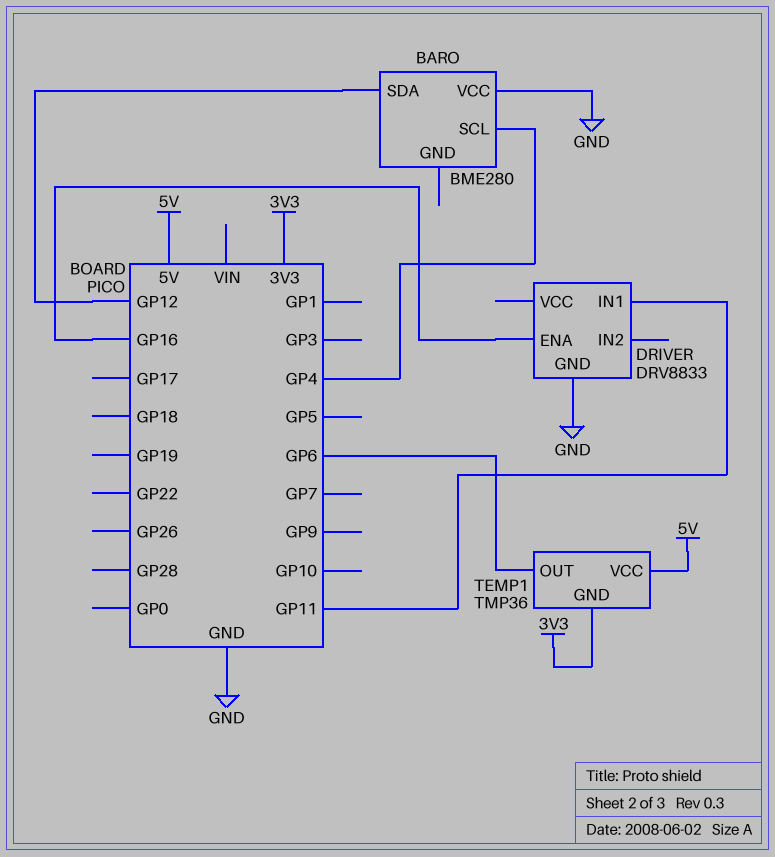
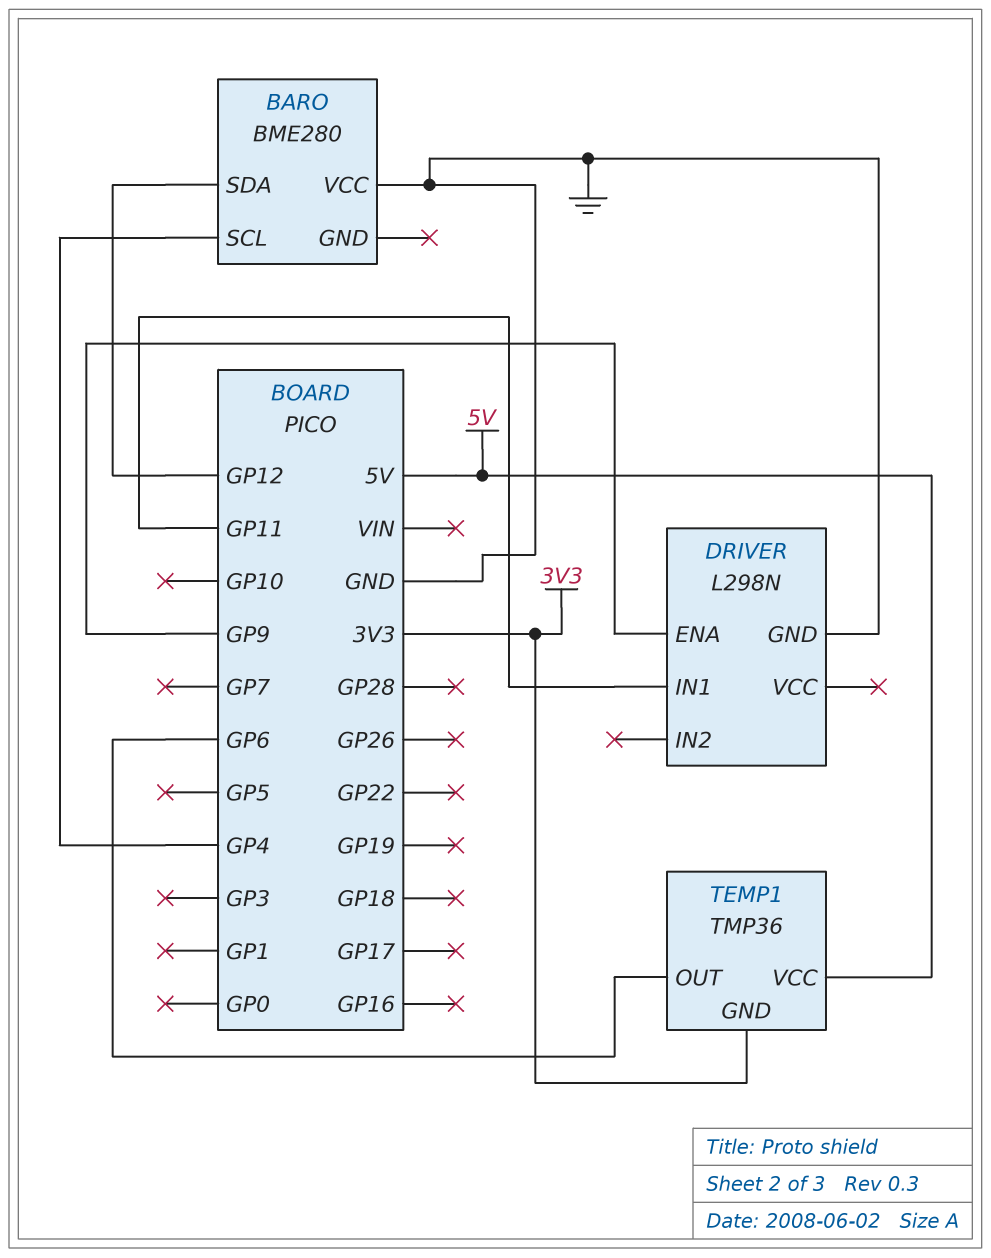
DRIVER: DRV8833 -> L298N
DRIVER pin ENA: GP16 -> GP9

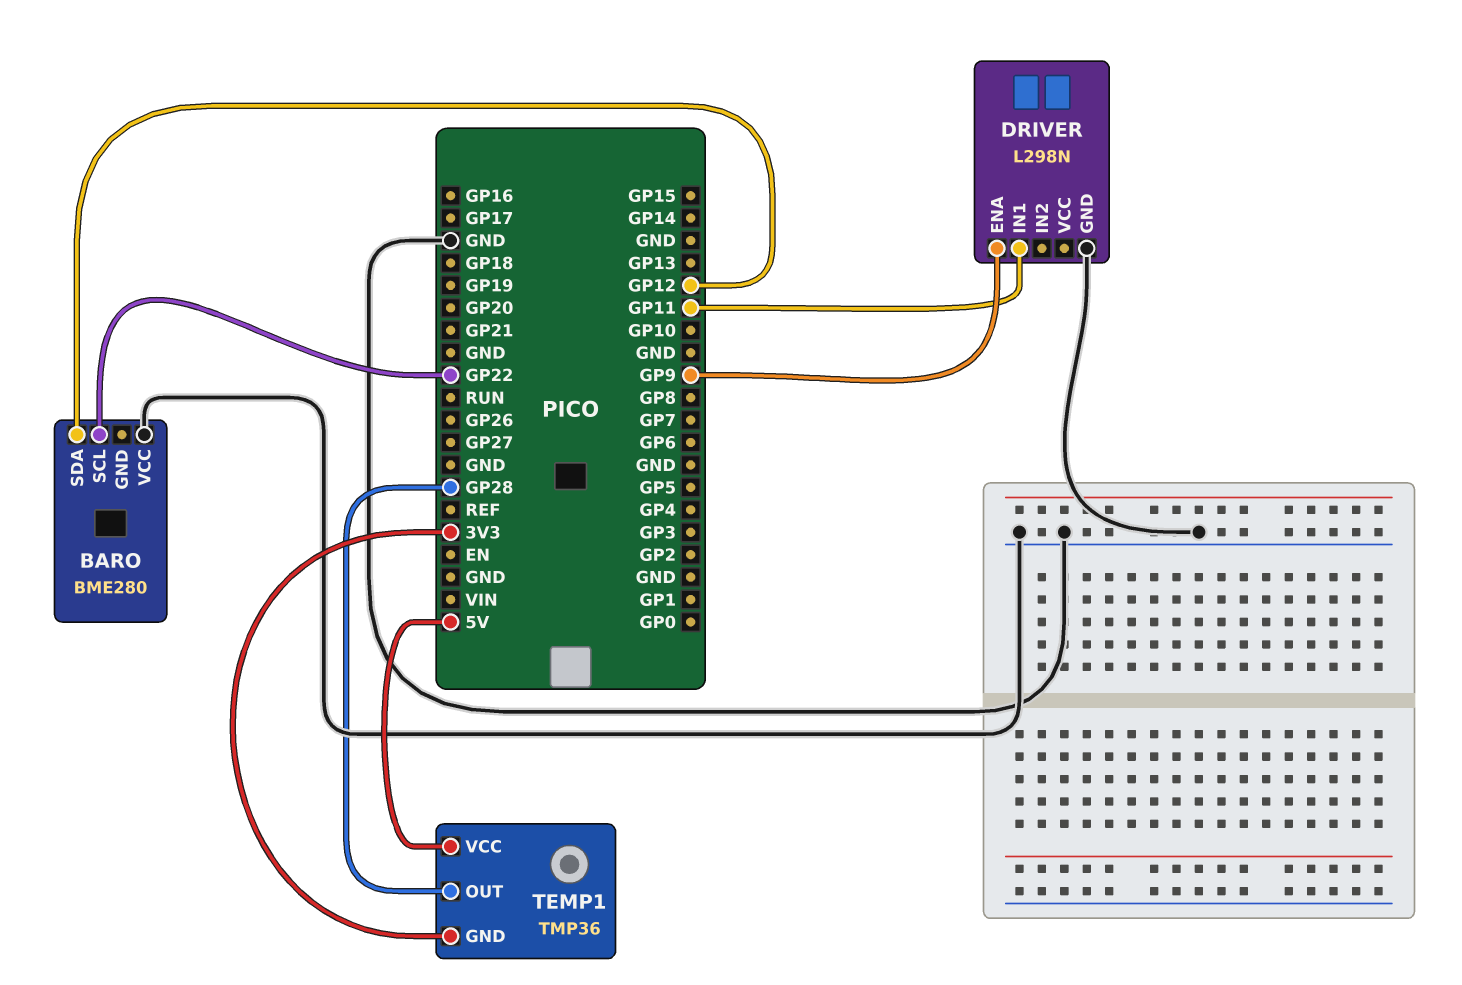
BARO pin SCL: GP4 -> GP22
TEMP1 pin OUT: GP6 -> GP28

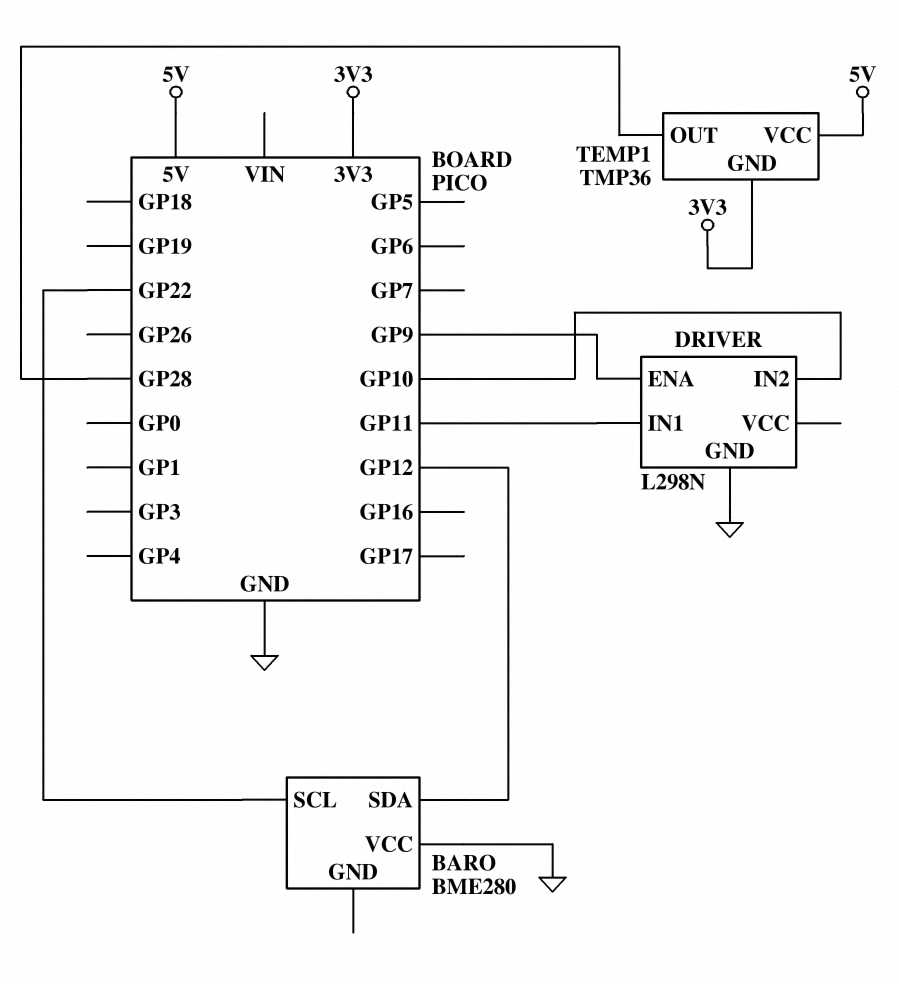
DRIVER pin IN2: none -> GP10

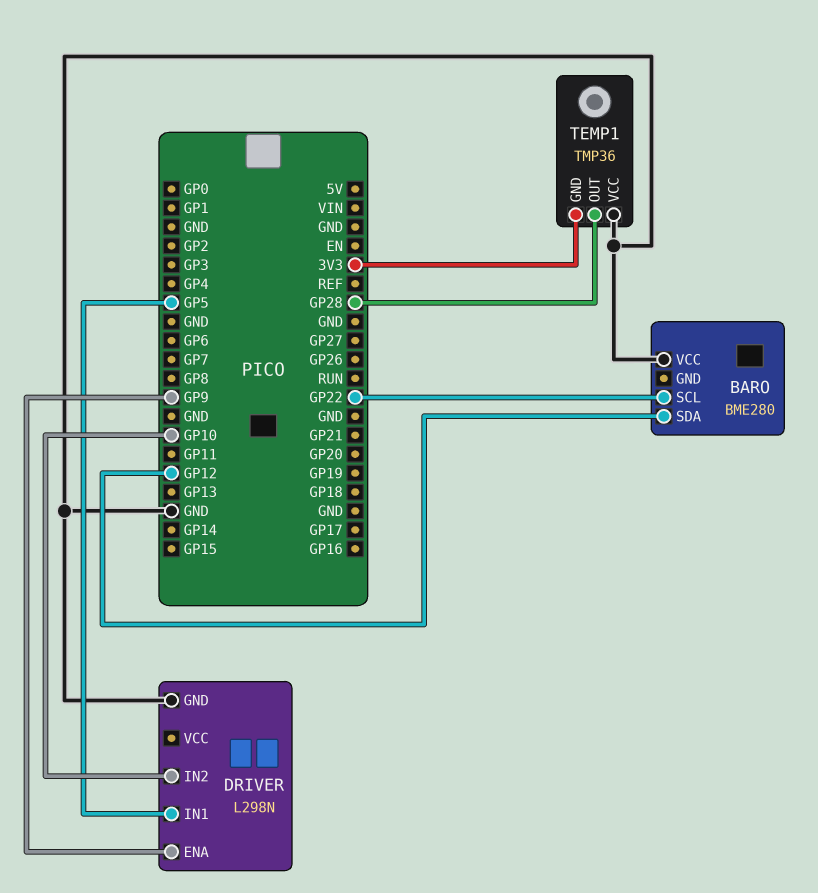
DRIVER pin IN1: GP11 -> GP5
TEMP1 pin VCC: 5V -> GND

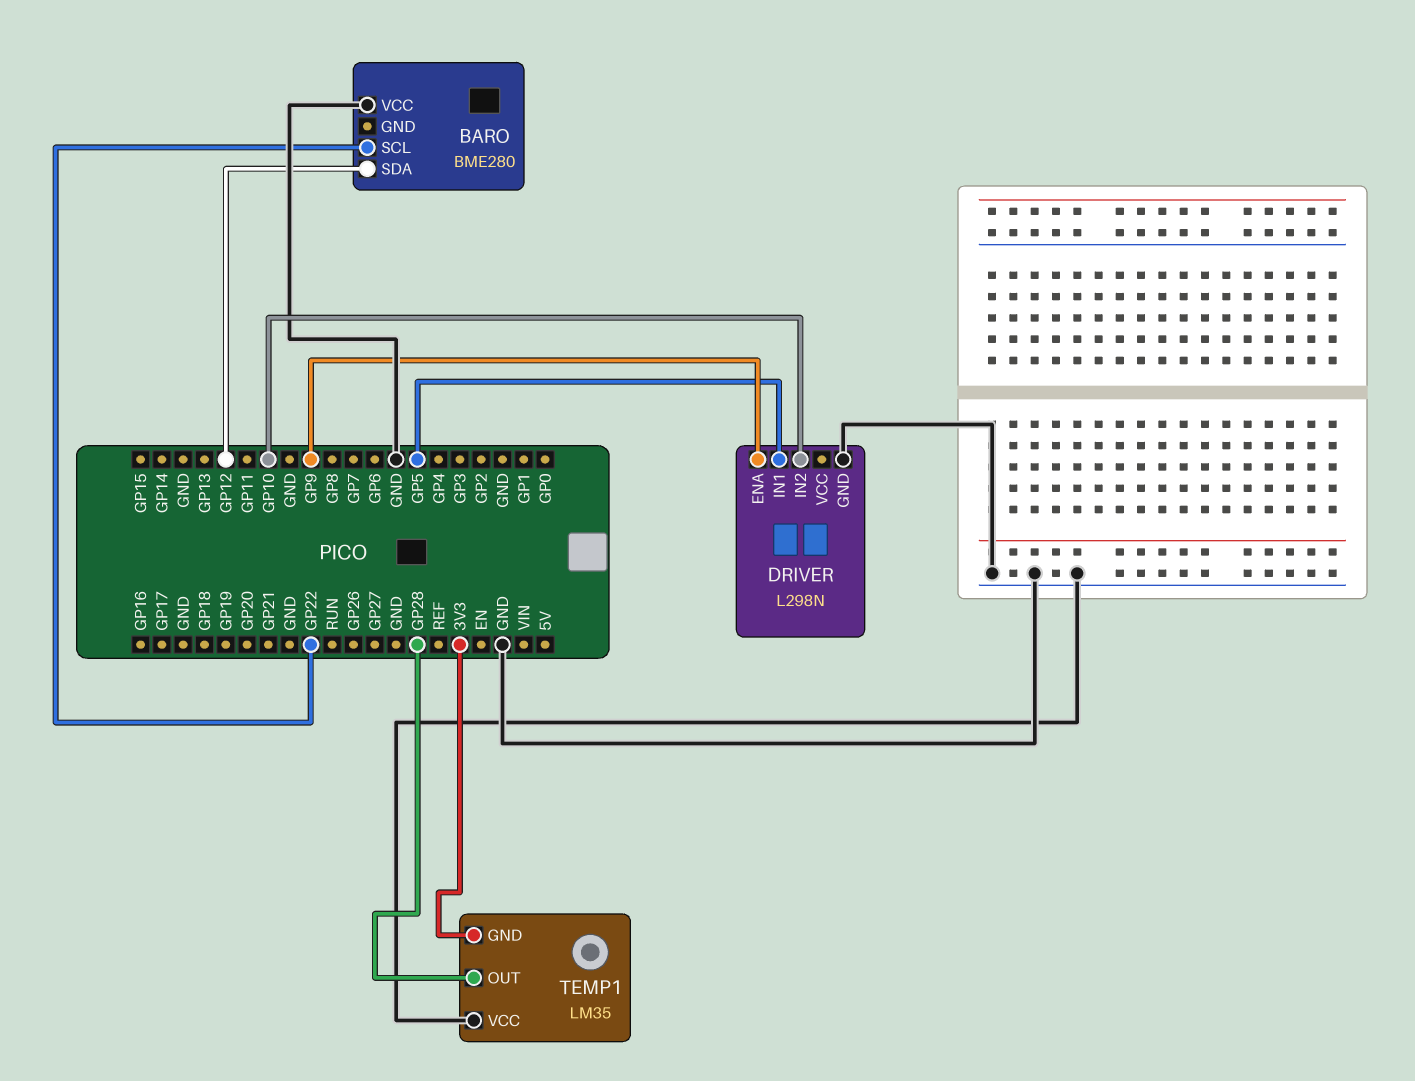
TEMP1: TMP36 -> LM35

